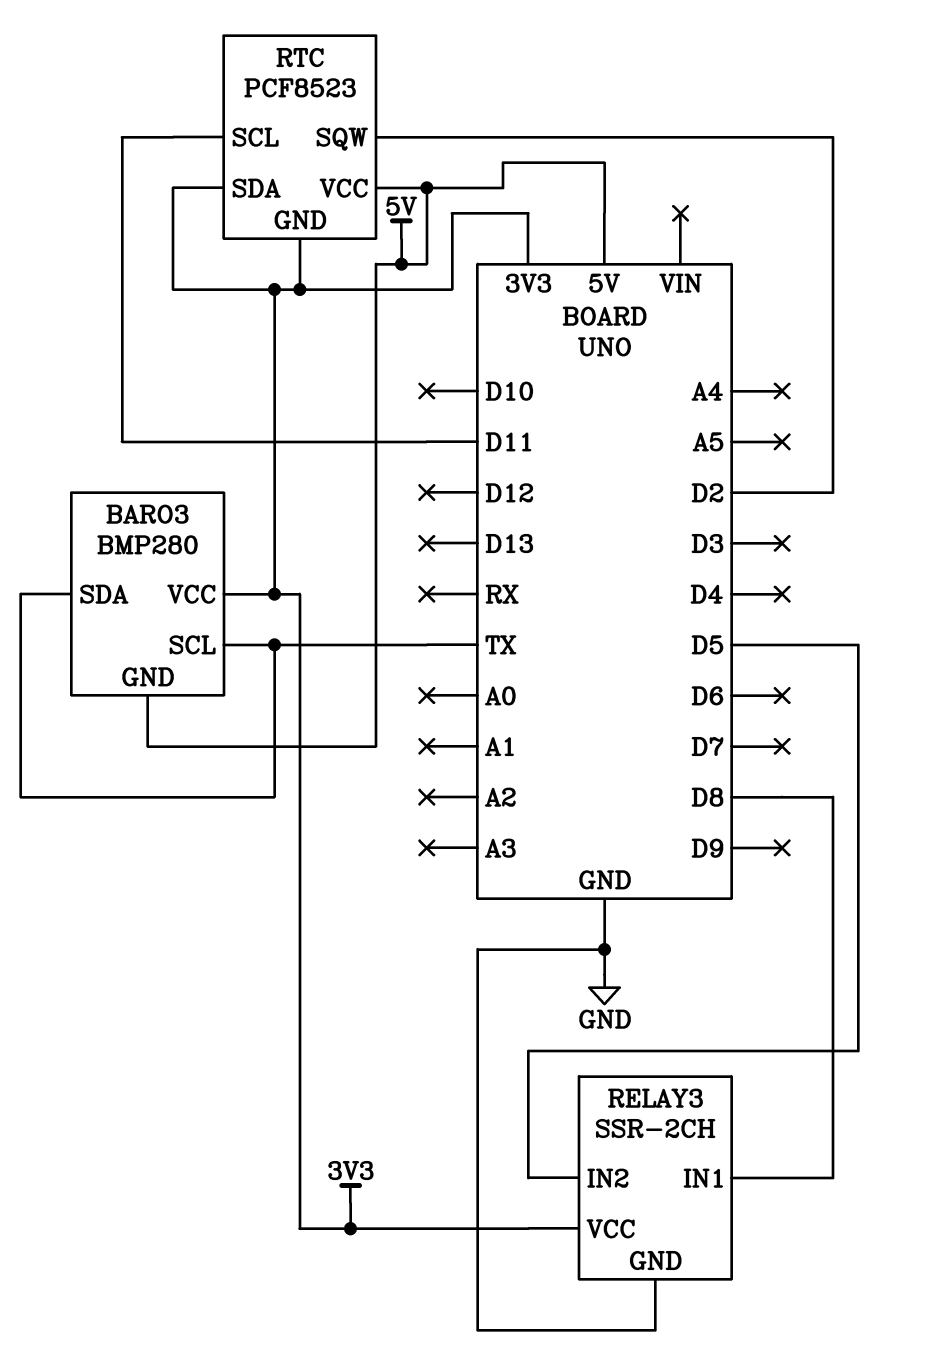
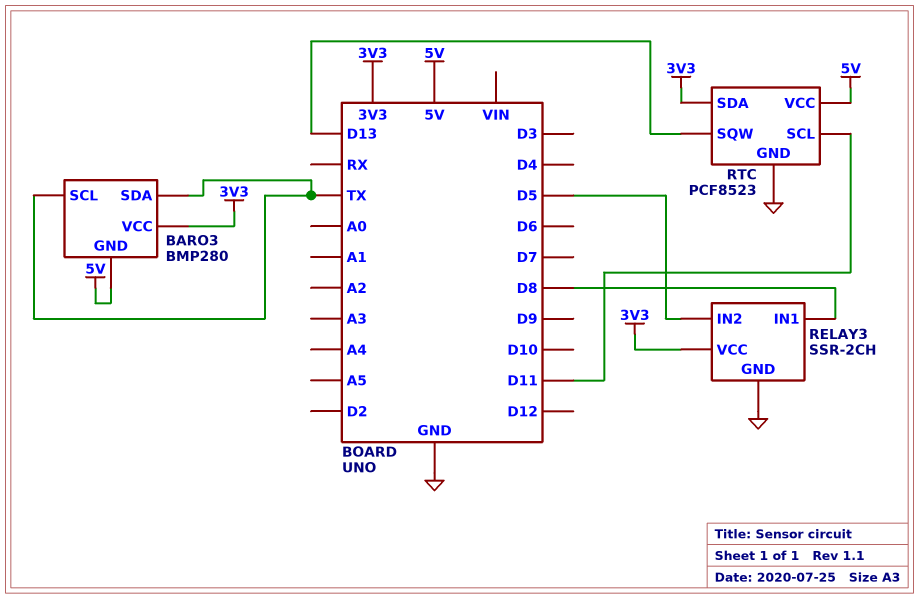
RTC pin GND: 3V3 -> GND
RTC pin SQW: D2 -> D13

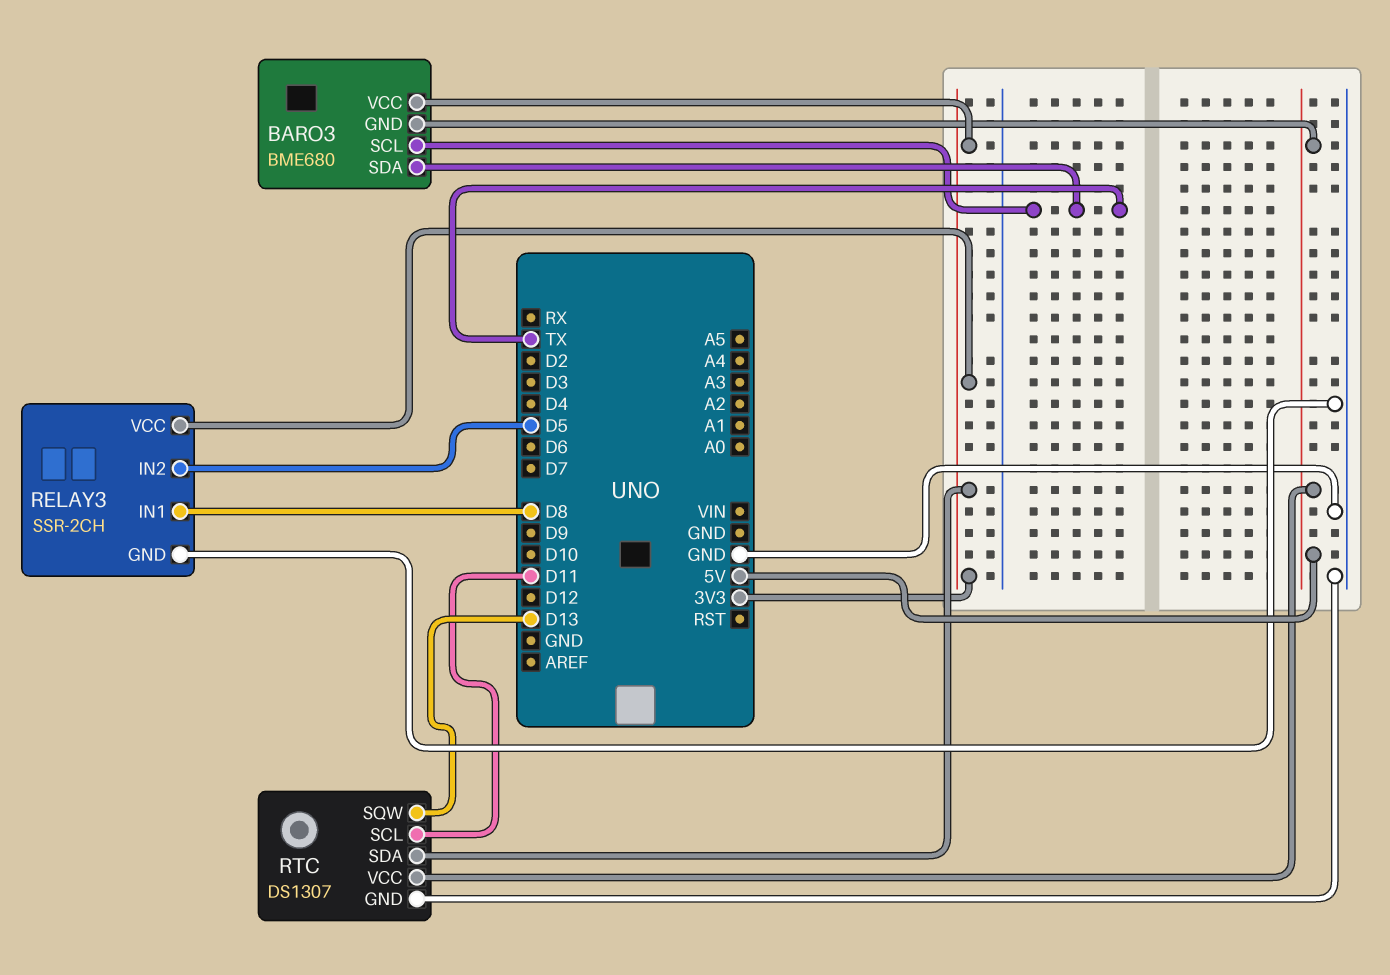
BARO3: BMP280 -> BME680
RTC: PCF8523 -> DS1307

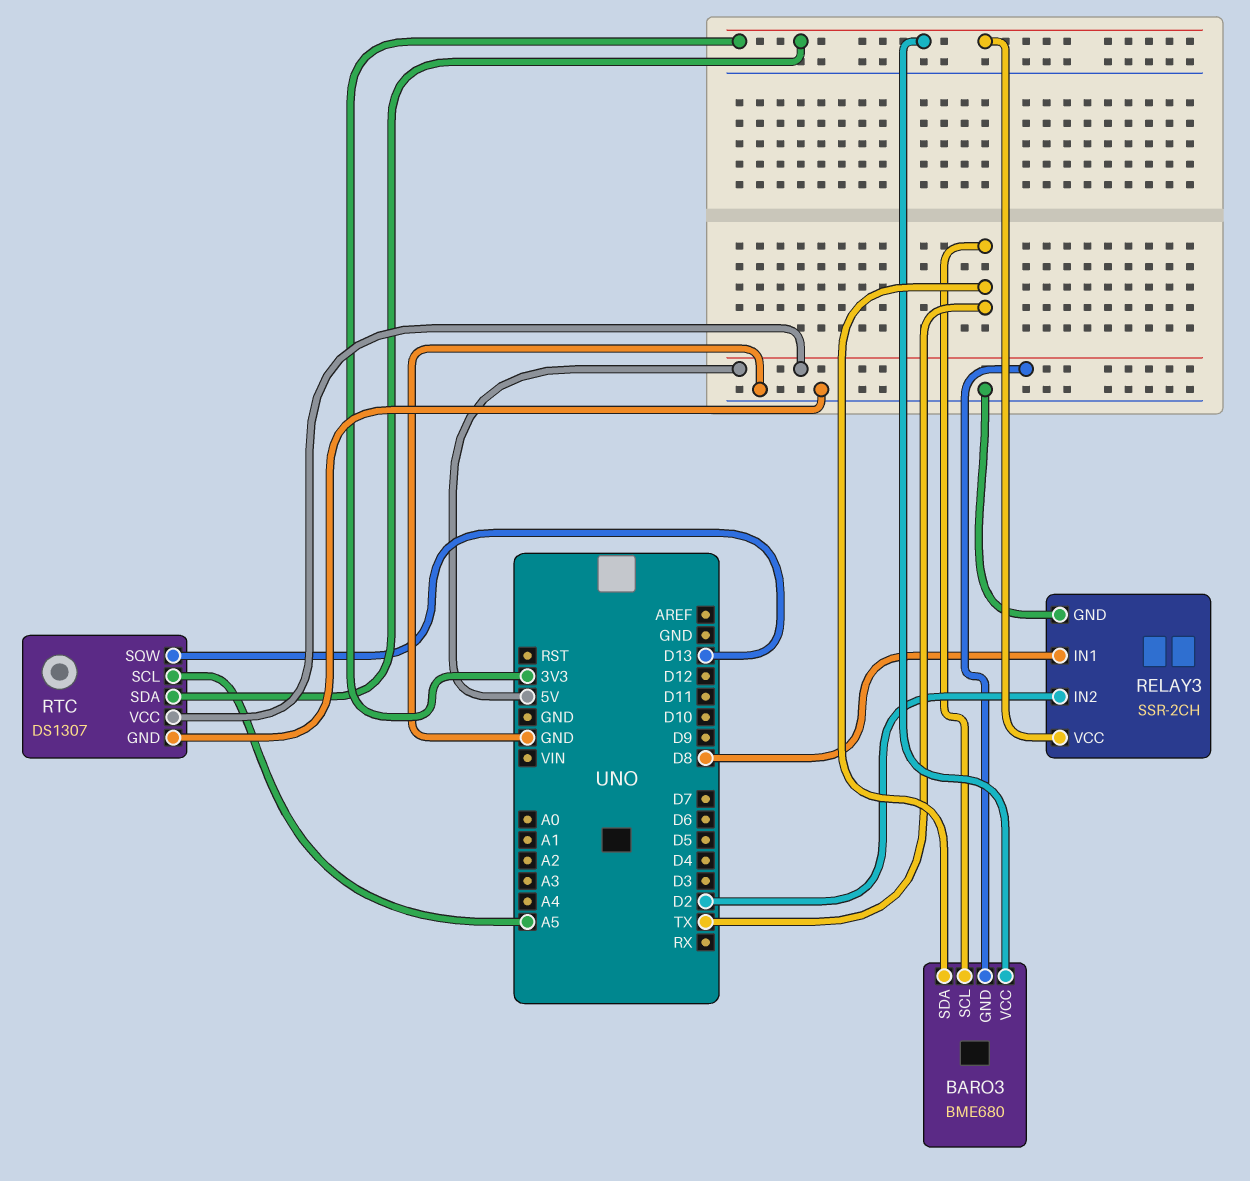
RELAY3 pin IN2: D5 -> D2
RTC pin SCL: D11 -> A5

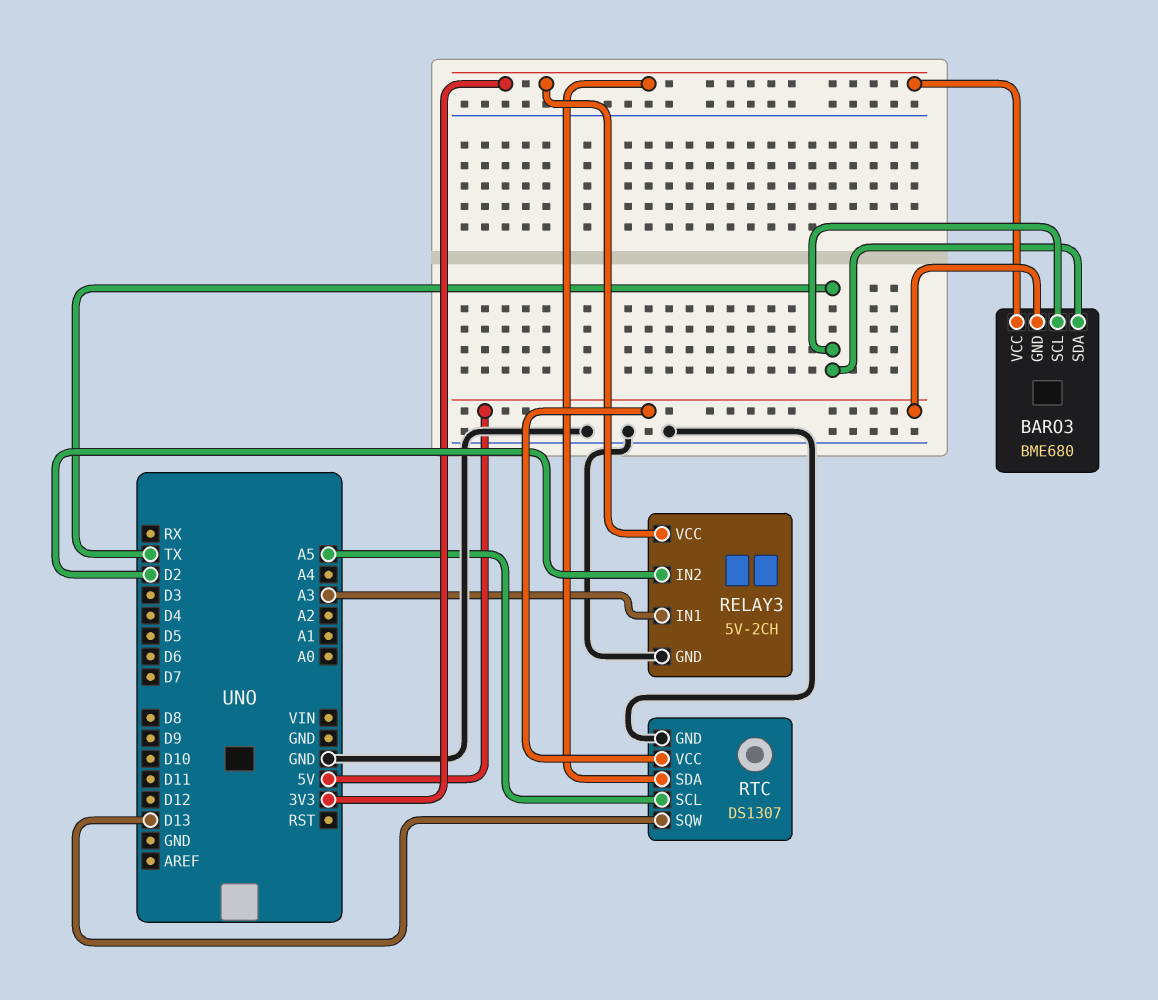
RELAY3: SSR-2CH -> 5V-2CH
RELAY3 pin IN1: D8 -> A3

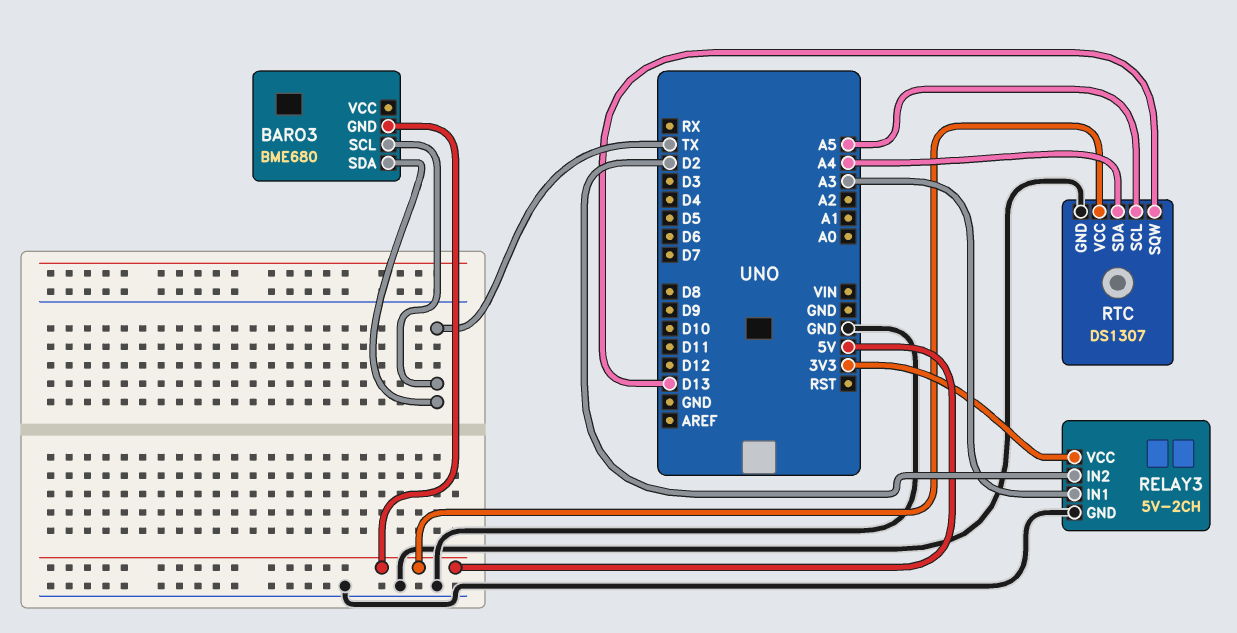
BARO3 pin VCC: 3V3 -> none
RTC pin SDA: 3V3 -> A4

